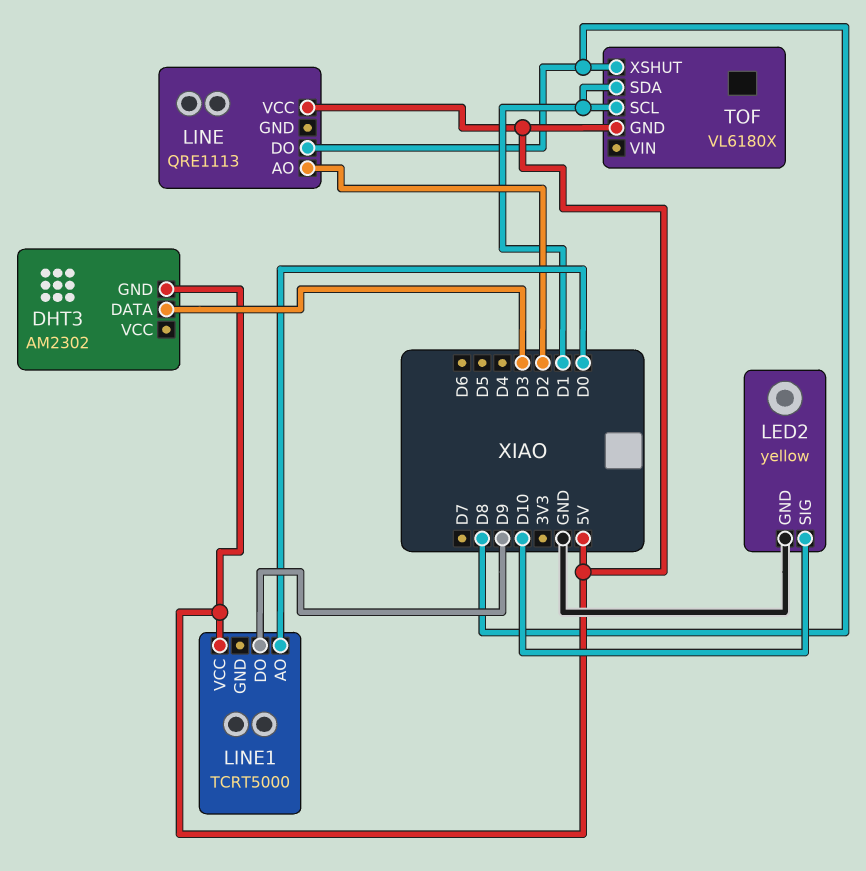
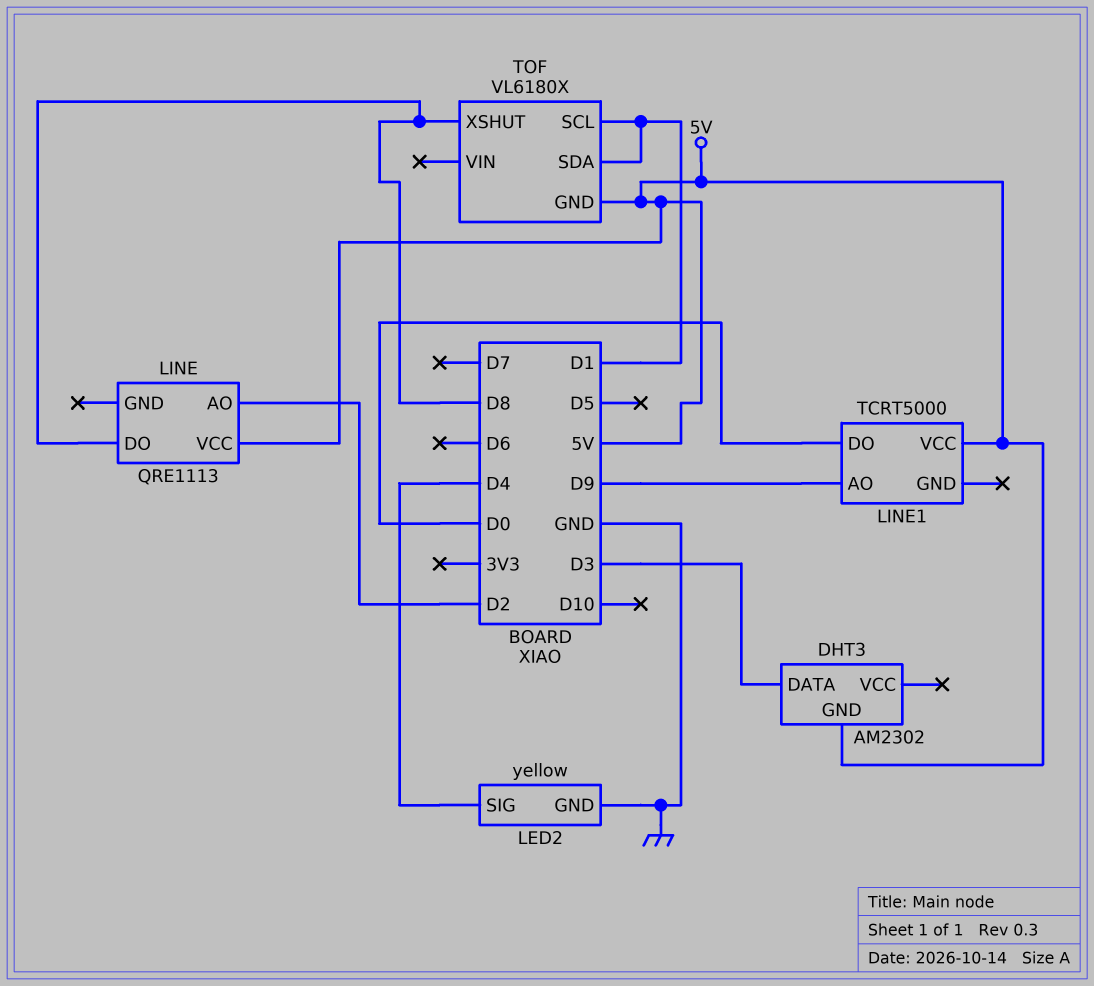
LED2 pin SIG: D10 -> D4
LINE1 pin AO: D0 -> D9
LINE1 pin DO: D9 -> D0

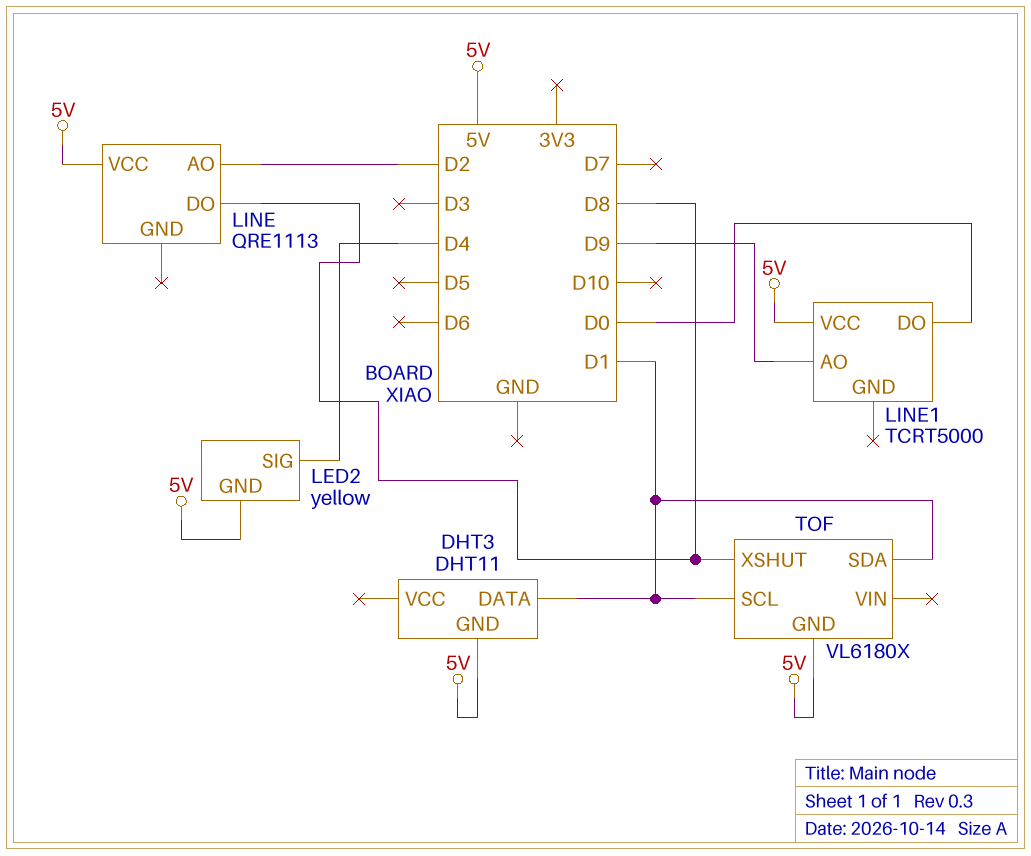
DHT3: AM2302 -> DHT11
DHT3 pin DATA: D3 -> D1
LED2 pin GND: GND -> 5V

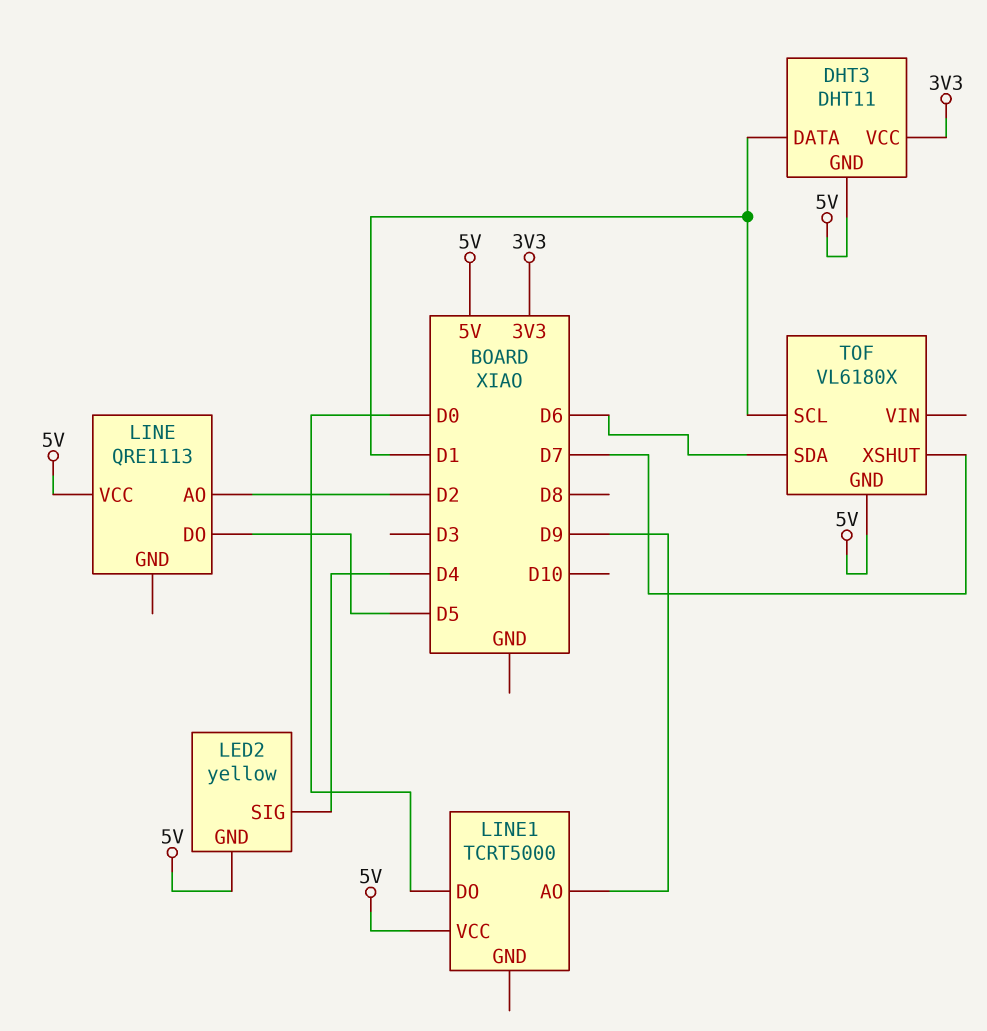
DHT3 pin VCC: none -> 3V3
LINE pin DO: D8 -> D5
TOF pin SDA: D1 -> D6
TOF pin XSHUT: D8 -> D7

